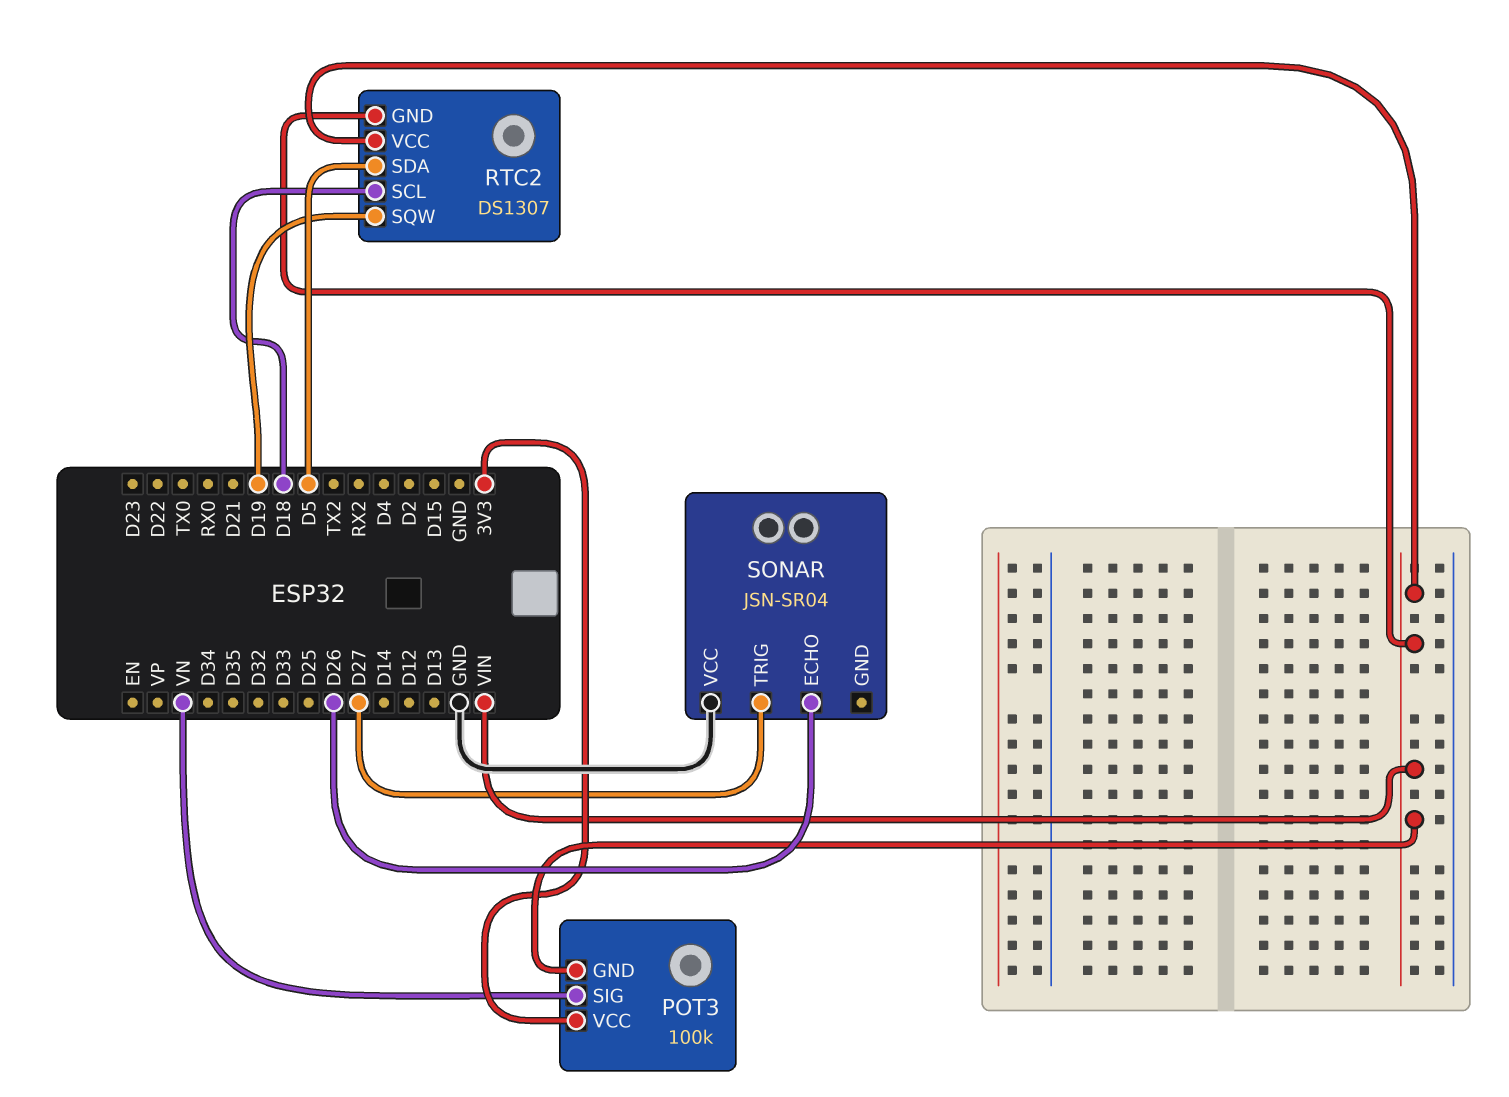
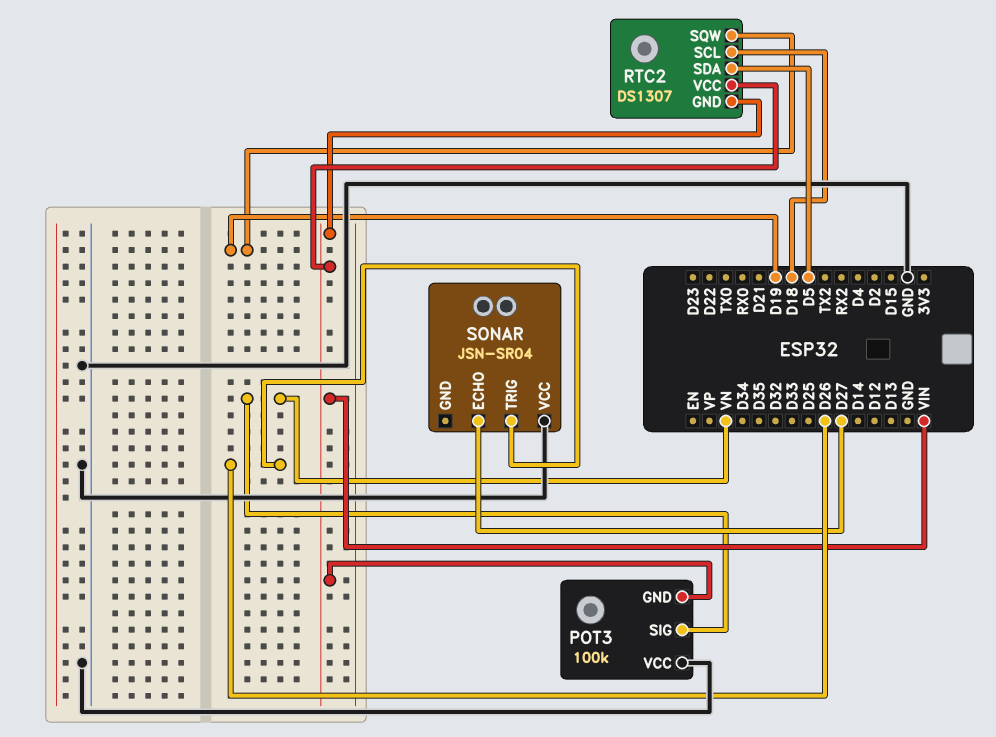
POT3 pin VCC: 3V3 -> GND
SONAR pin ECHO: D26 -> D27
SONAR pin TRIG: D27 -> D26

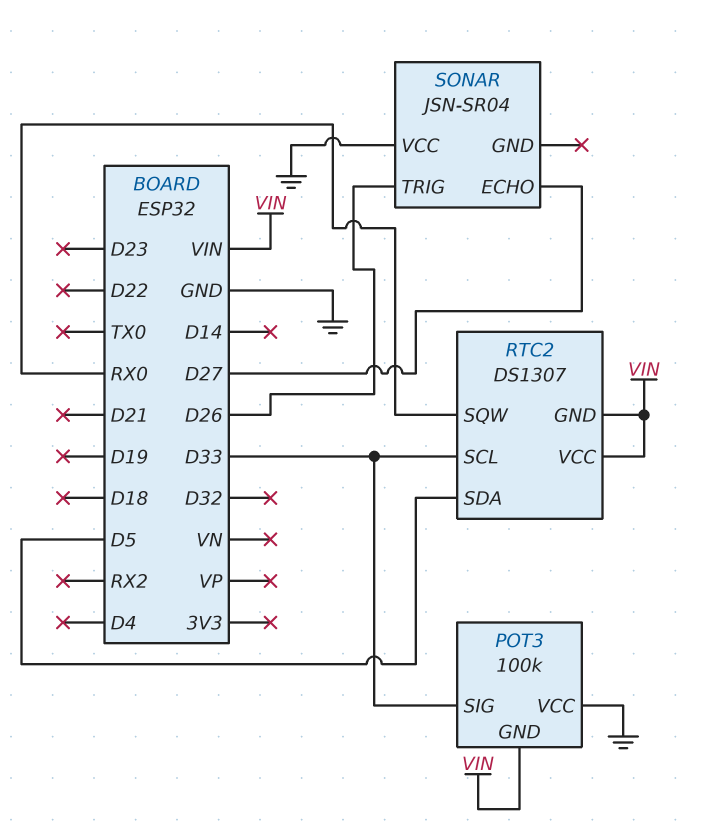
POT3 pin SIG: VN -> D33
RTC2 pin SCL: D18 -> D33
RTC2 pin SQW: D19 -> RX0

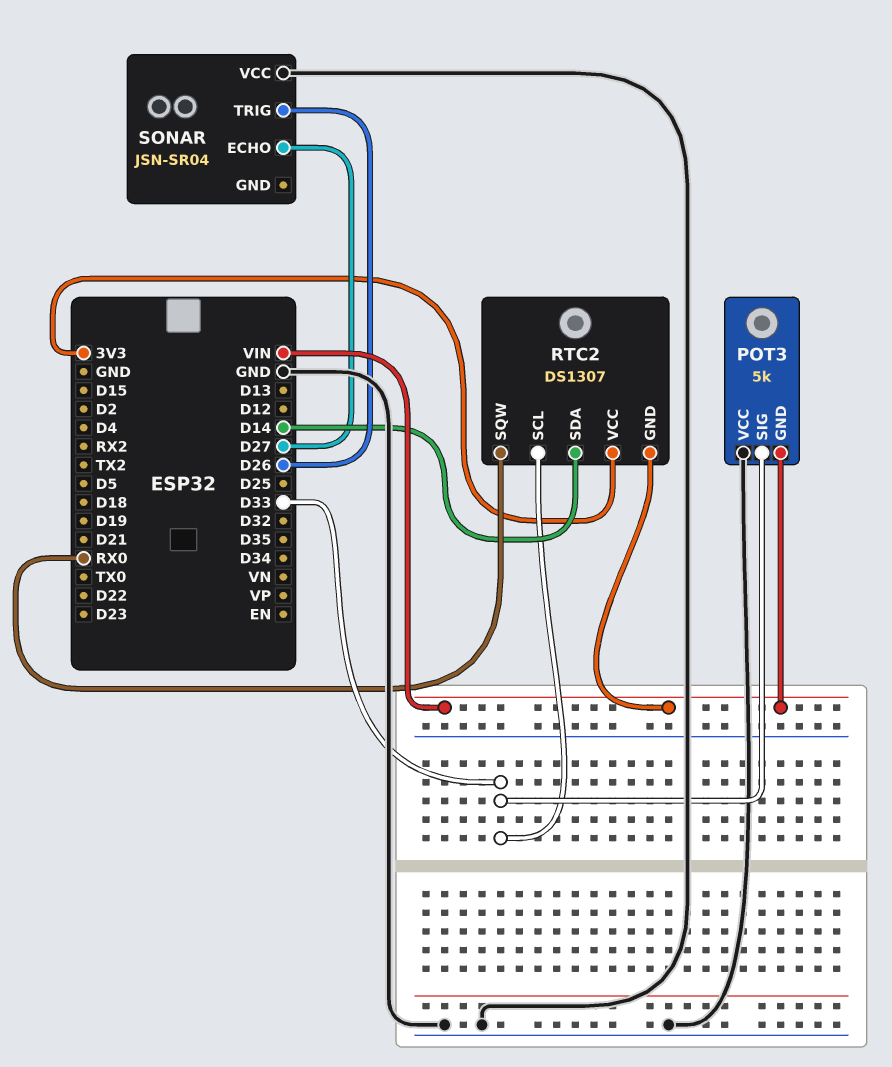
POT3: 100k -> 5k
RTC2 pin SDA: D5 -> D14
RTC2 pin VCC: VIN -> 3V3

